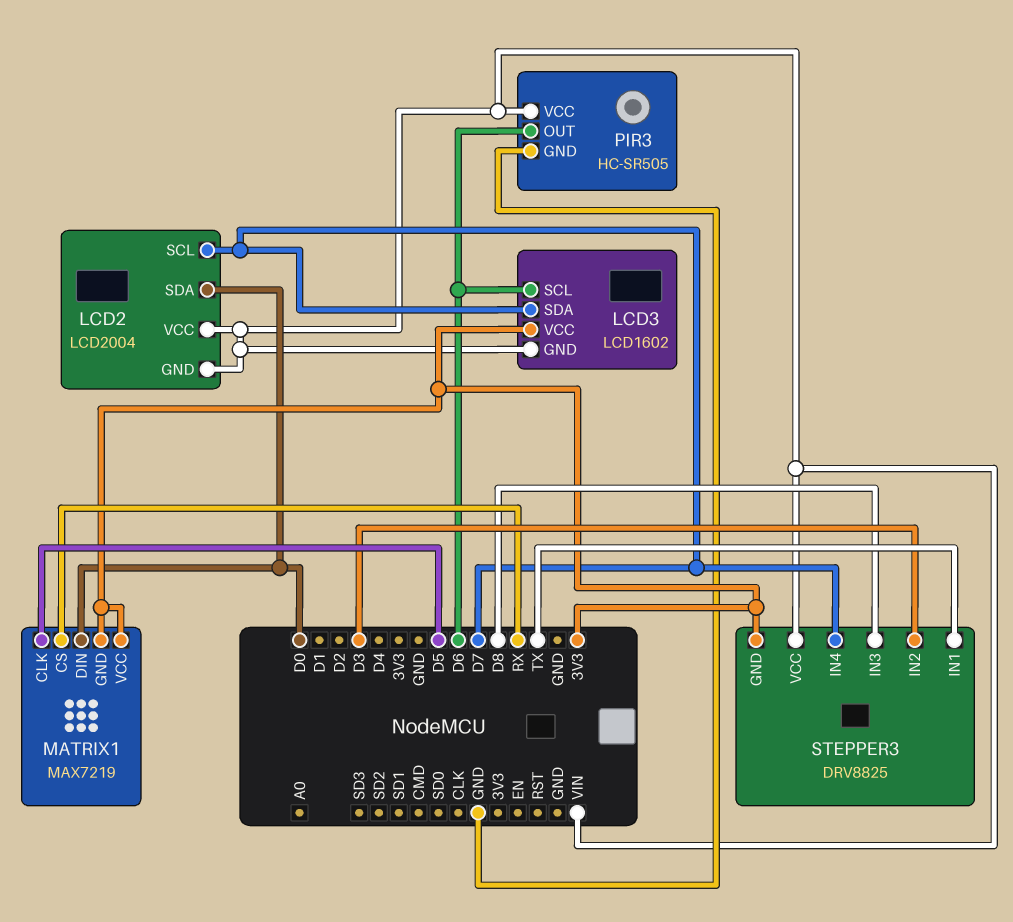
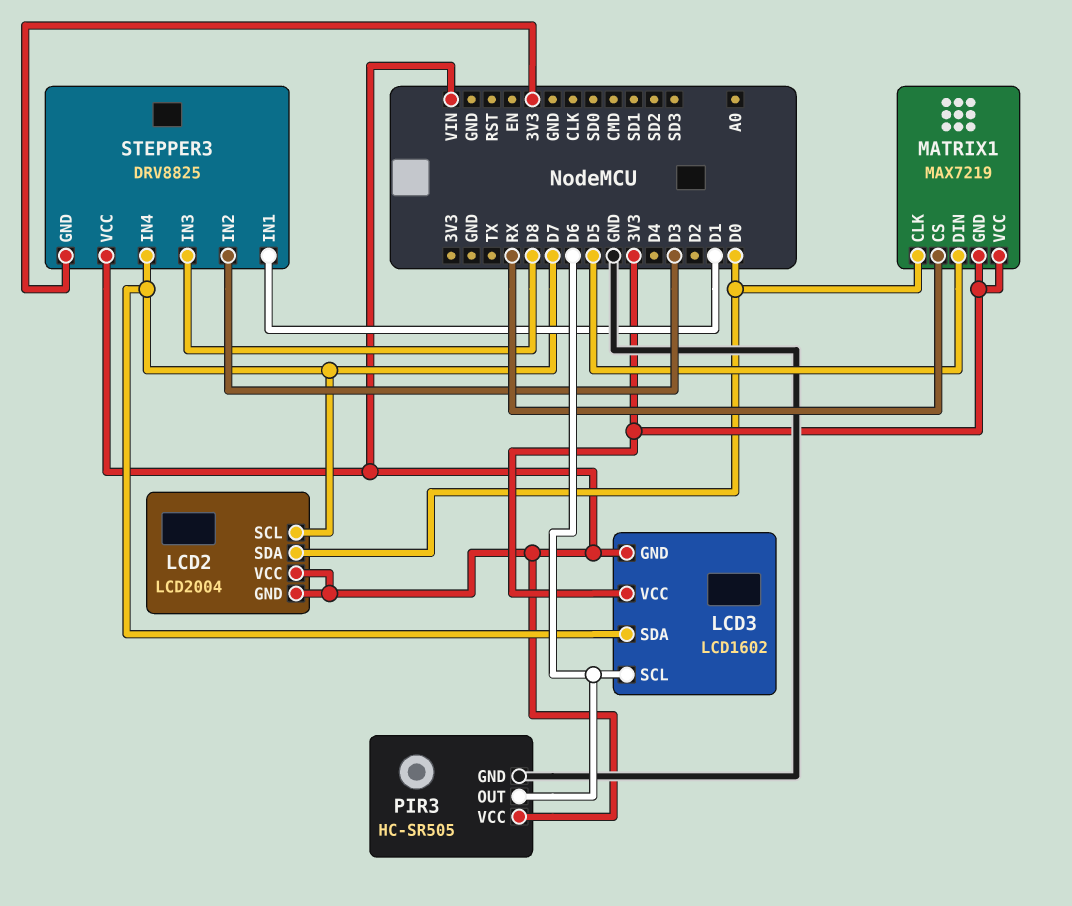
MATRIX1 pin CLK: D5 -> D0
MATRIX1 pin DIN: D0 -> D5
STEPPER3 pin IN1: TX -> D1

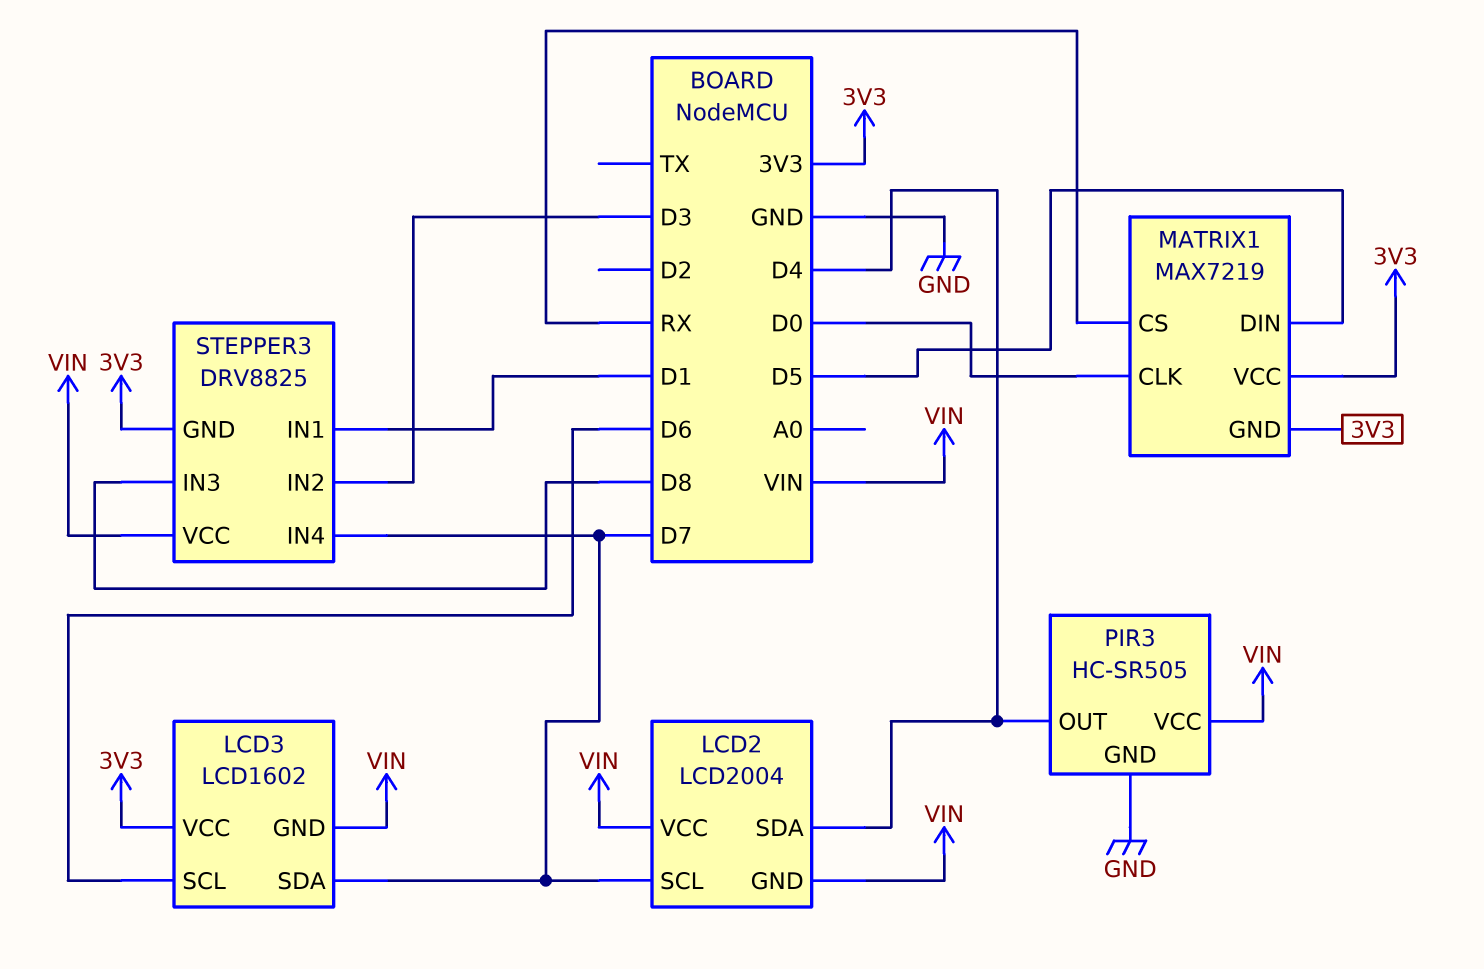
LCD2 pin SDA: D0 -> D4
PIR3 pin OUT: D6 -> D4

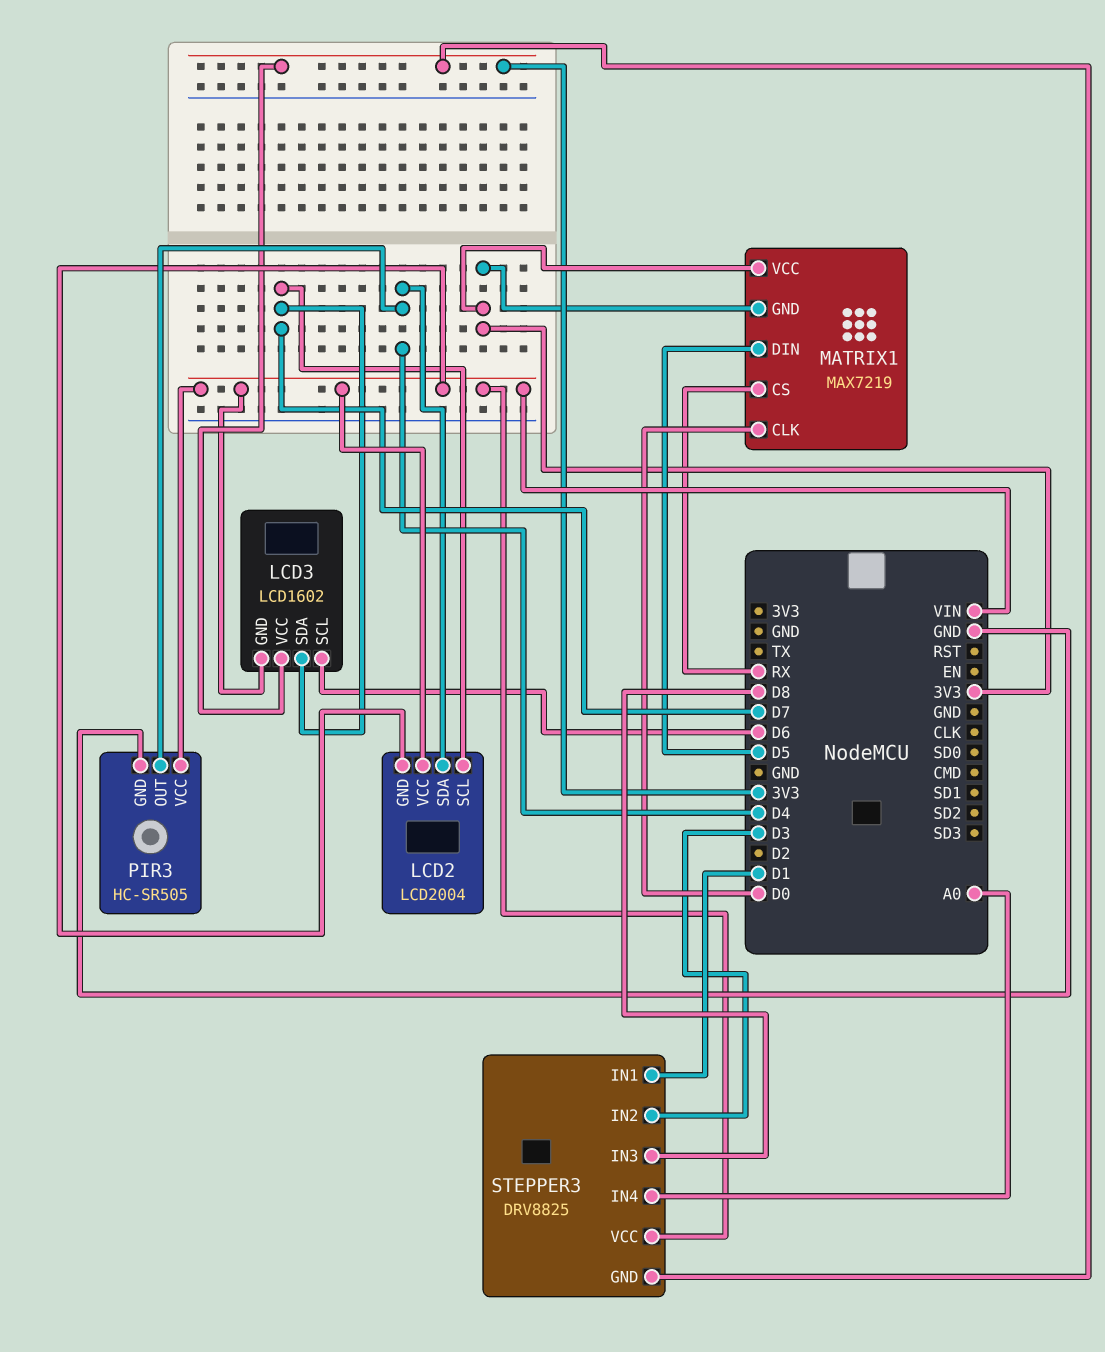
STEPPER3 pin IN4: D7 -> A0

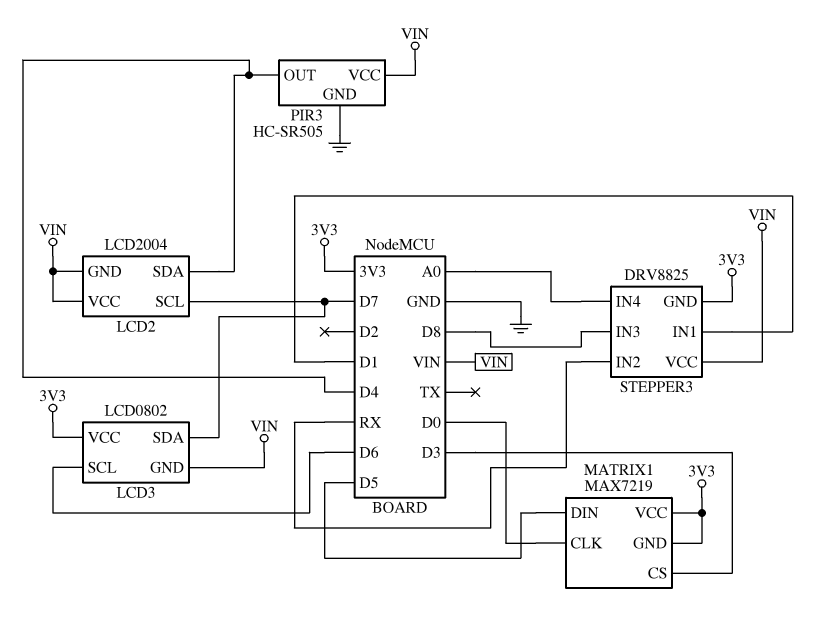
LCD3: LCD1602 -> LCD0802
MATRIX1 pin CS: RX -> D3
STEPPER3 pin IN2: D3 -> RX

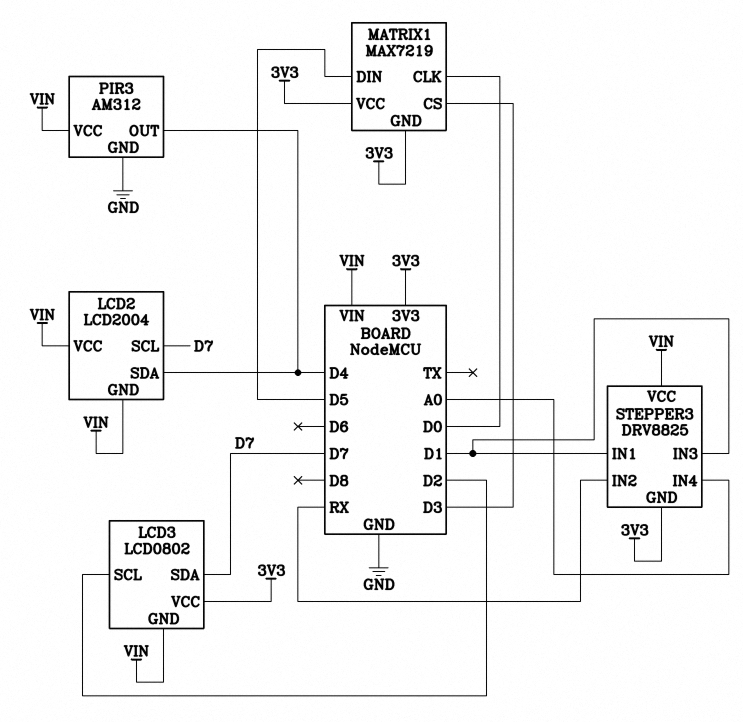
LCD3 pin SCL: D6 -> D2
PIR3: HC-SR505 -> AM312
STEPPER3 pin IN3: D8 -> D1

